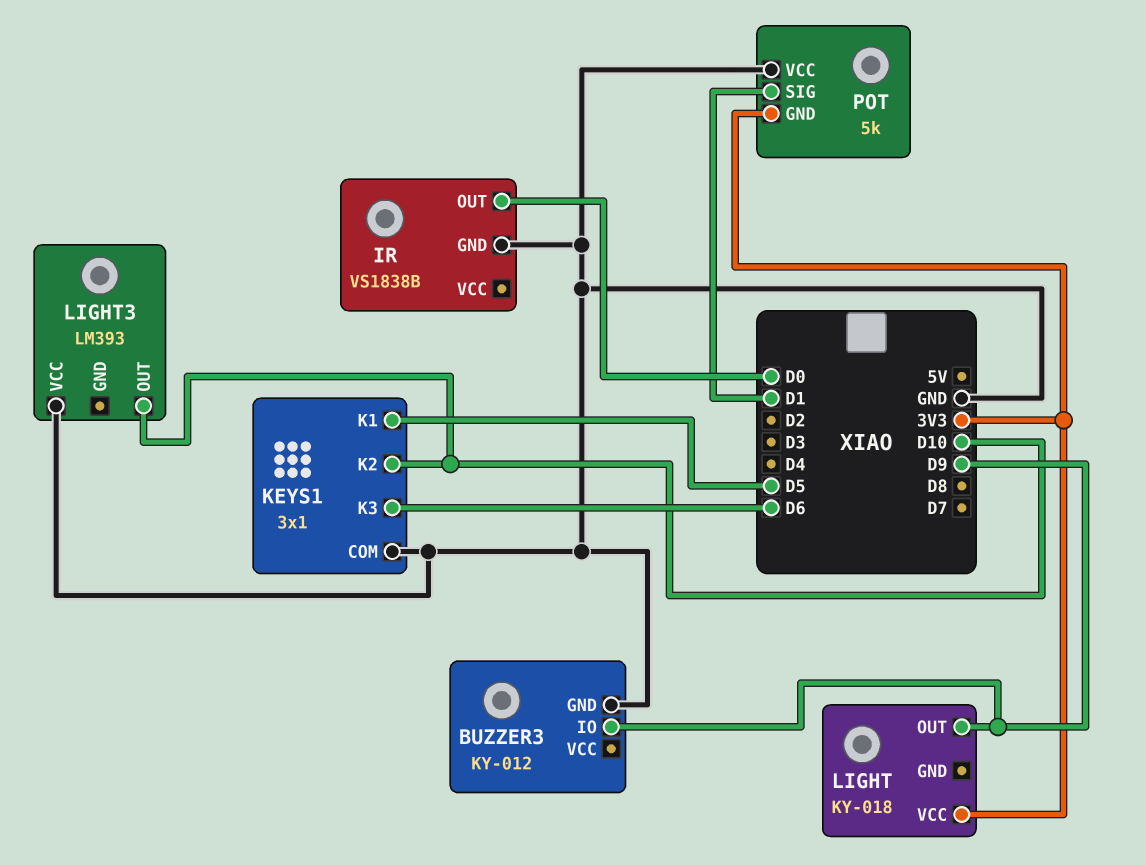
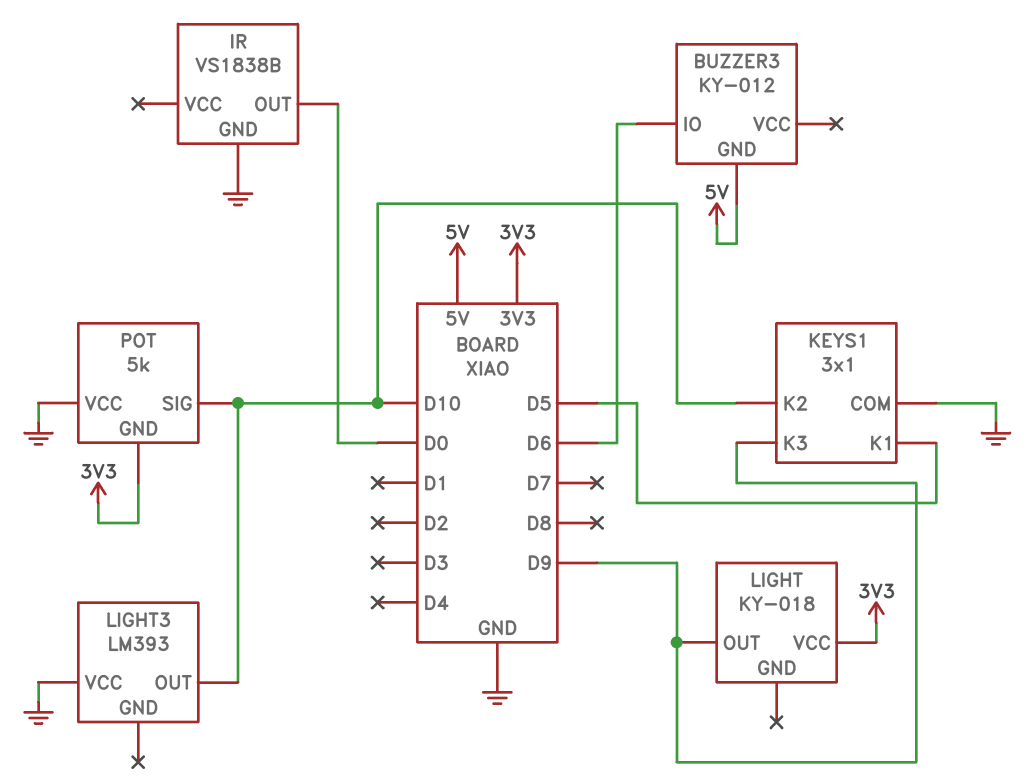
BUZZER3 pin GND: GND -> 5V
BUZZER3 pin IO: D9 -> D6
KEYS1 pin K3: D6 -> D9
POT pin SIG: D1 -> D10

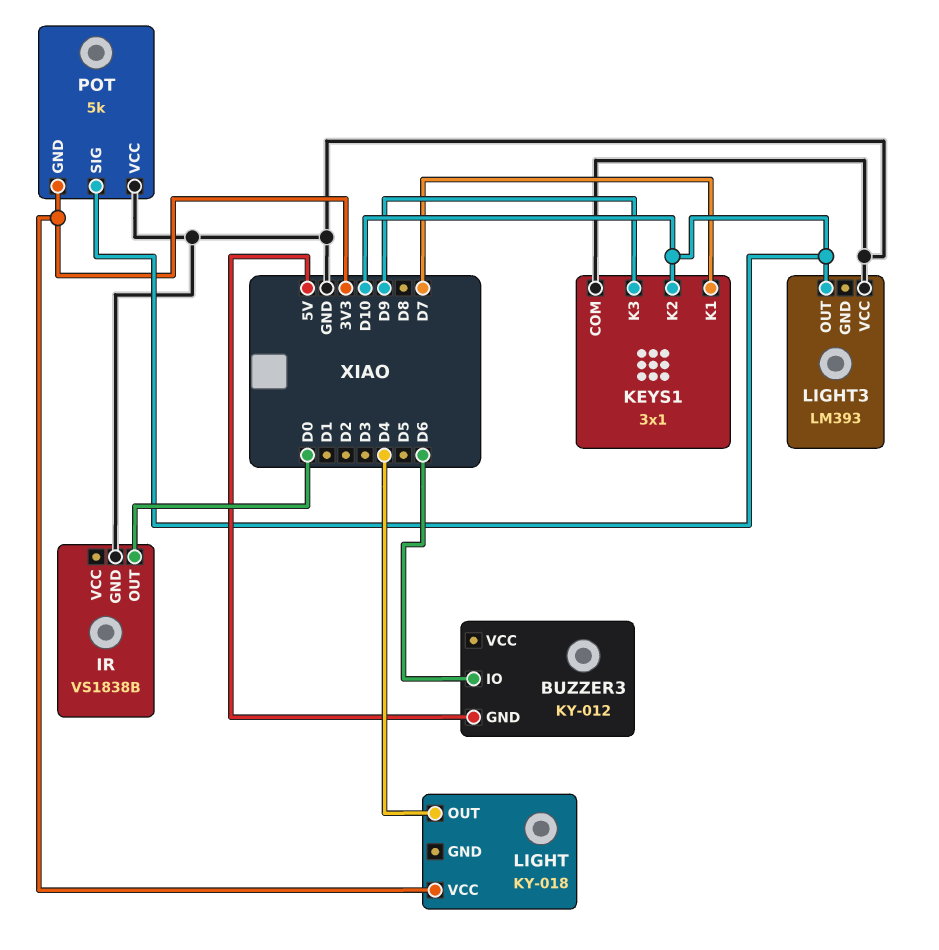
KEYS1 pin K1: D5 -> D7
LIGHT pin OUT: D9 -> D4

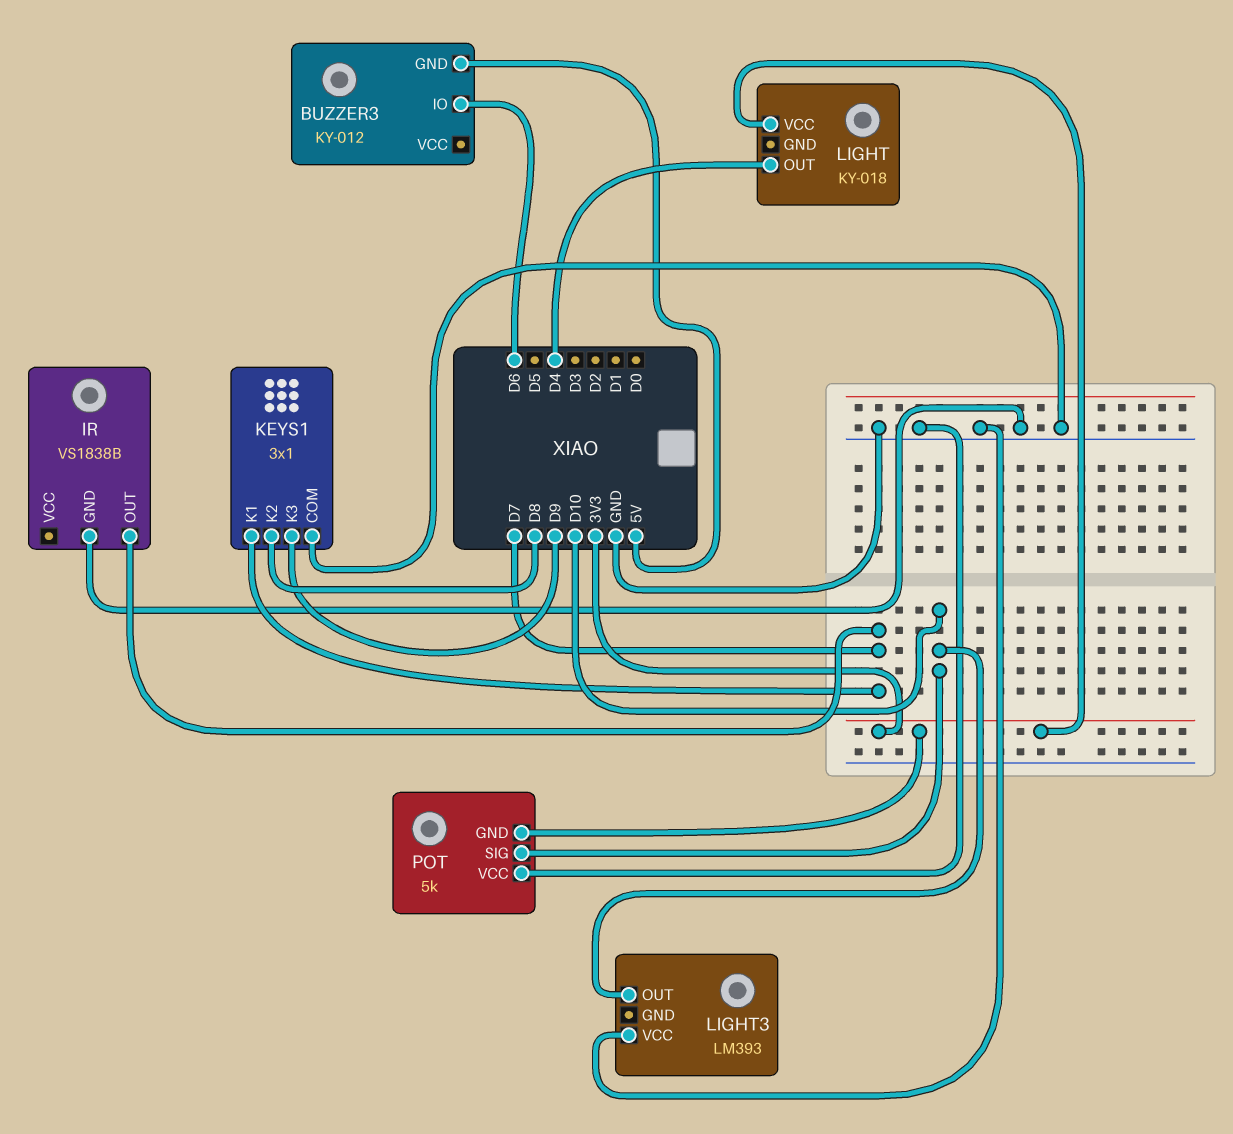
IR pin OUT: D0 -> D7
KEYS1 pin K2: D10 -> D8

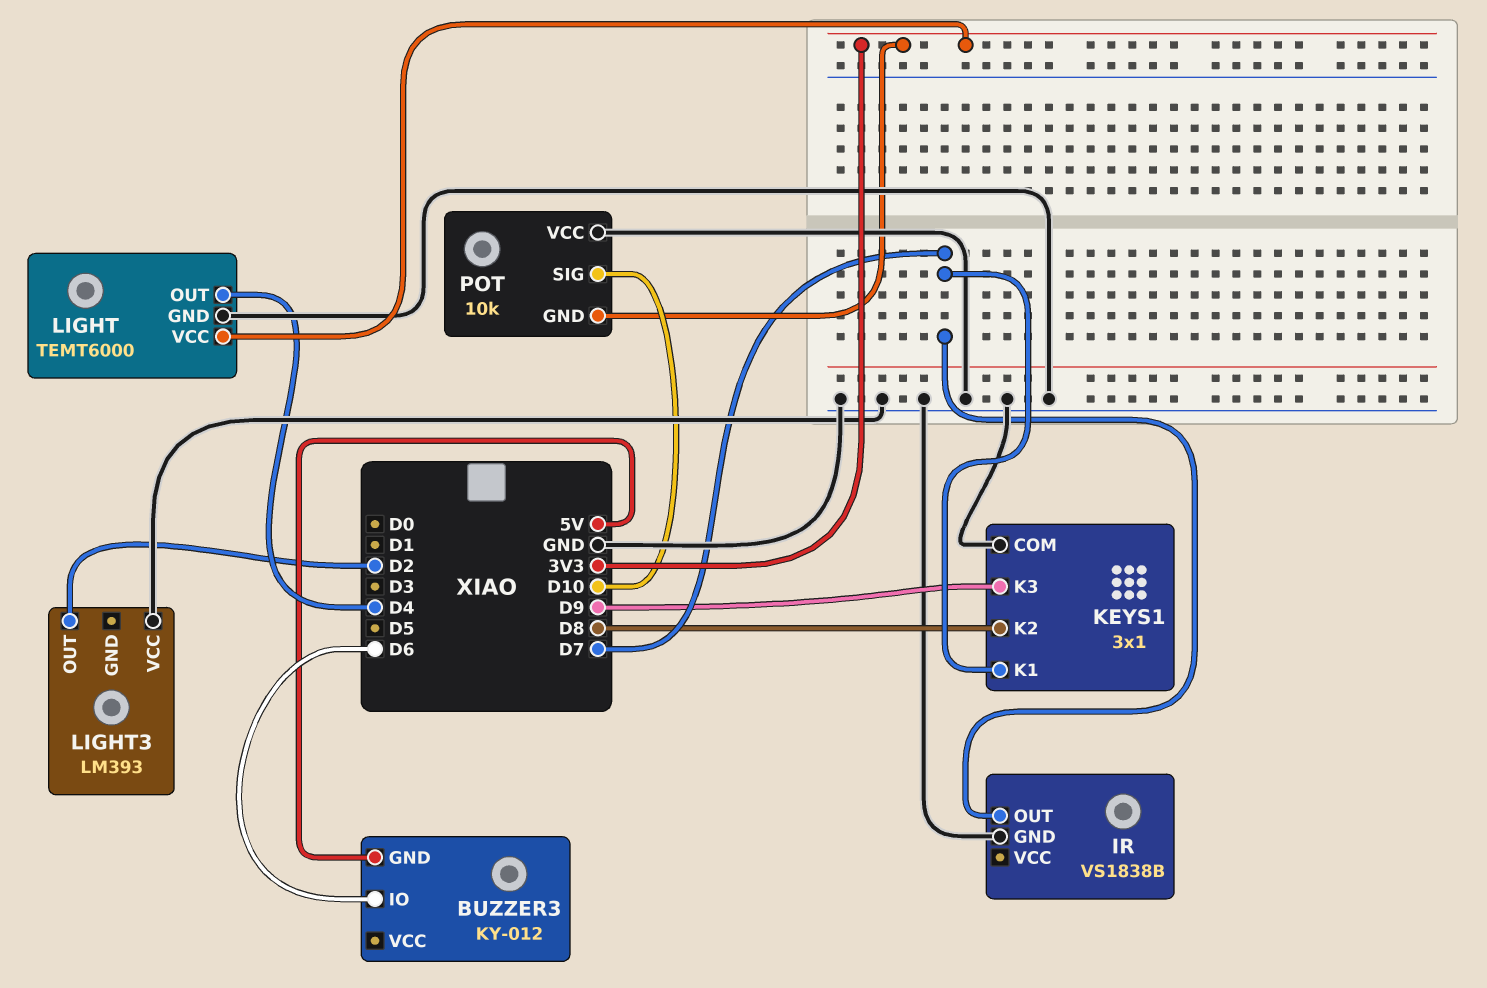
LIGHT: KY-018 -> TEMT6000
LIGHT pin GND: none -> GND
LIGHT3 pin OUT: D10 -> D2
POT: 5k -> 10k

